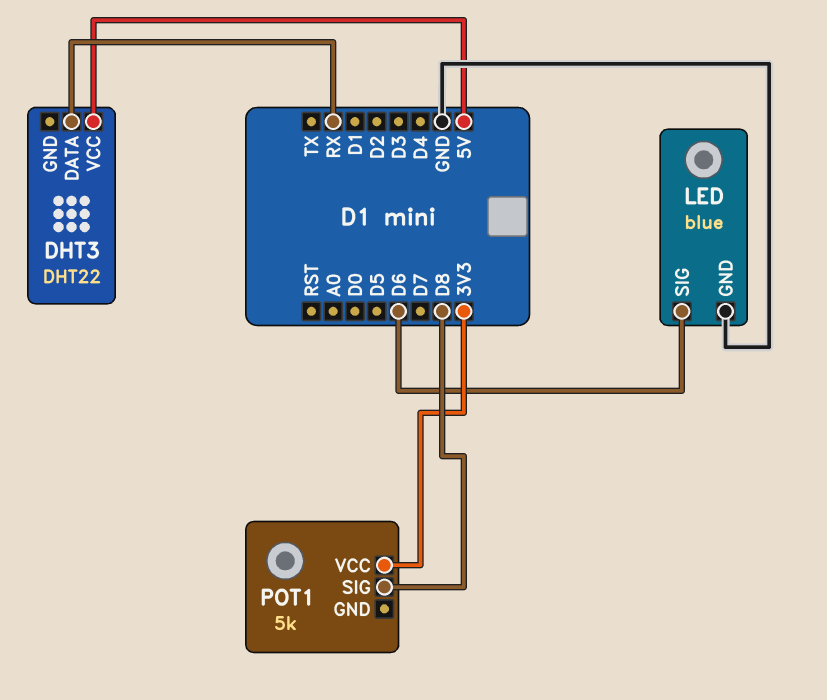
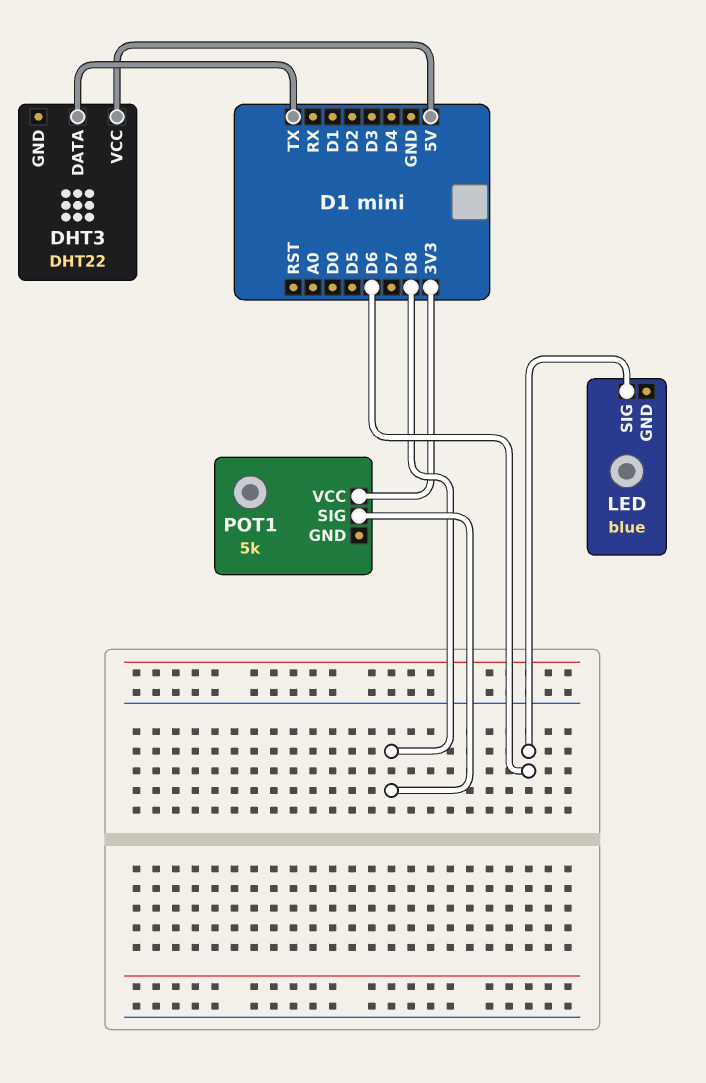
DHT3 pin DATA: RX -> TX
LED pin GND: GND -> none

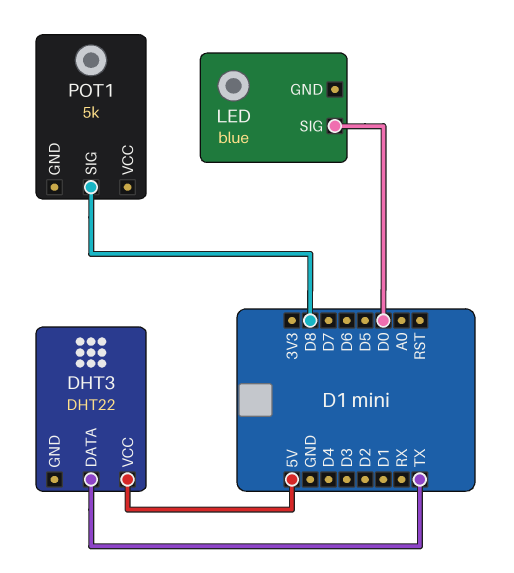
LED pin SIG: D6 -> D0
POT1 pin VCC: 3V3 -> none

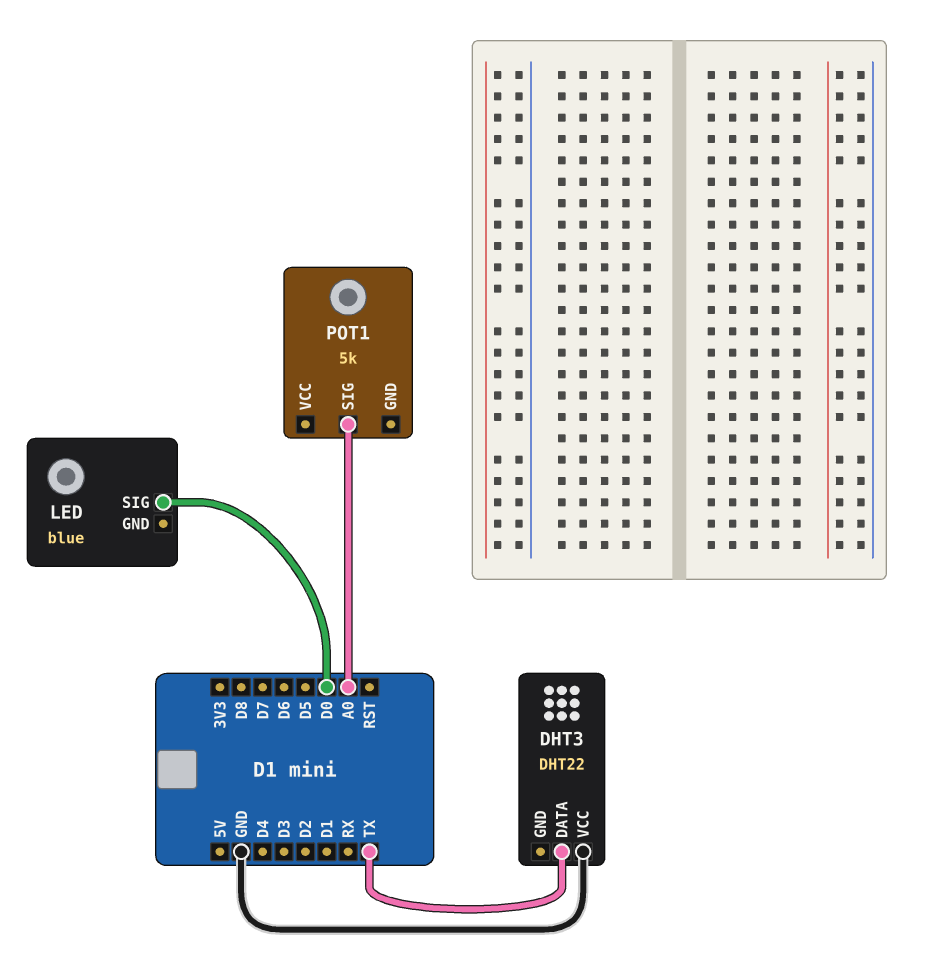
DHT3 pin VCC: 5V -> GND
POT1 pin SIG: D8 -> A0

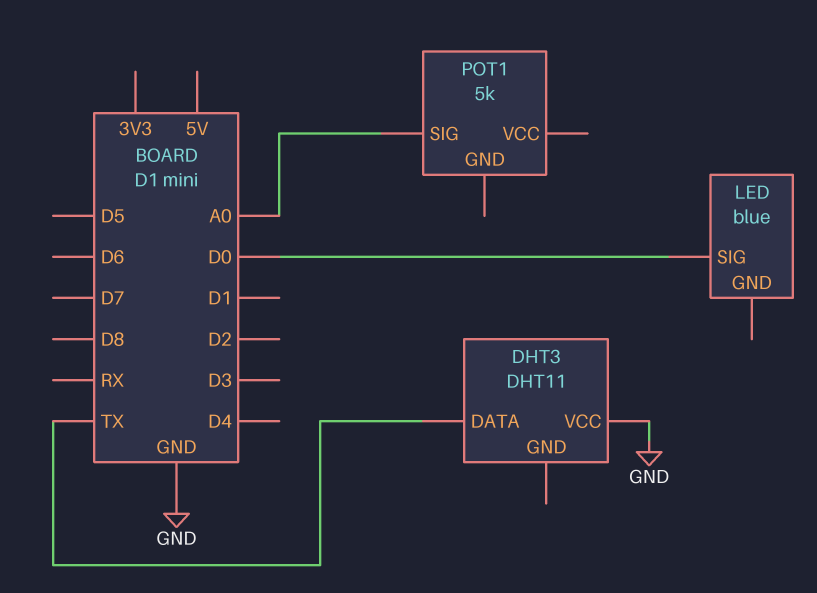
DHT3: DHT22 -> DHT11

